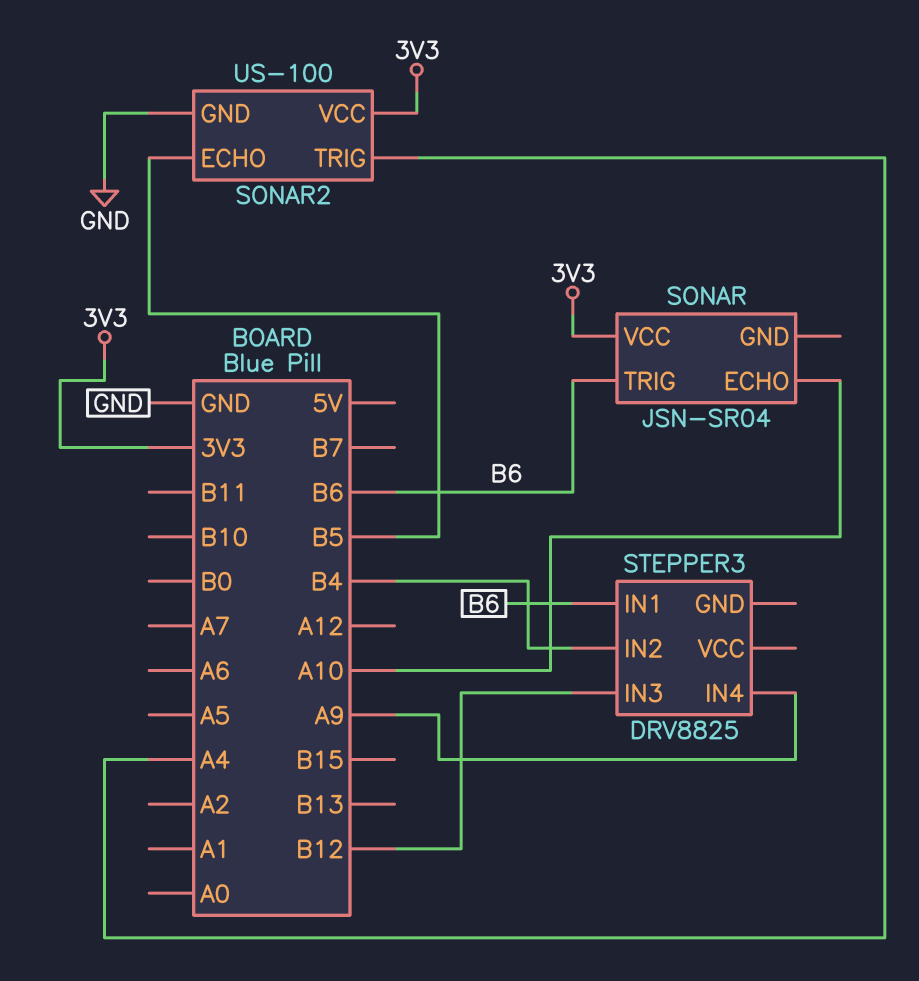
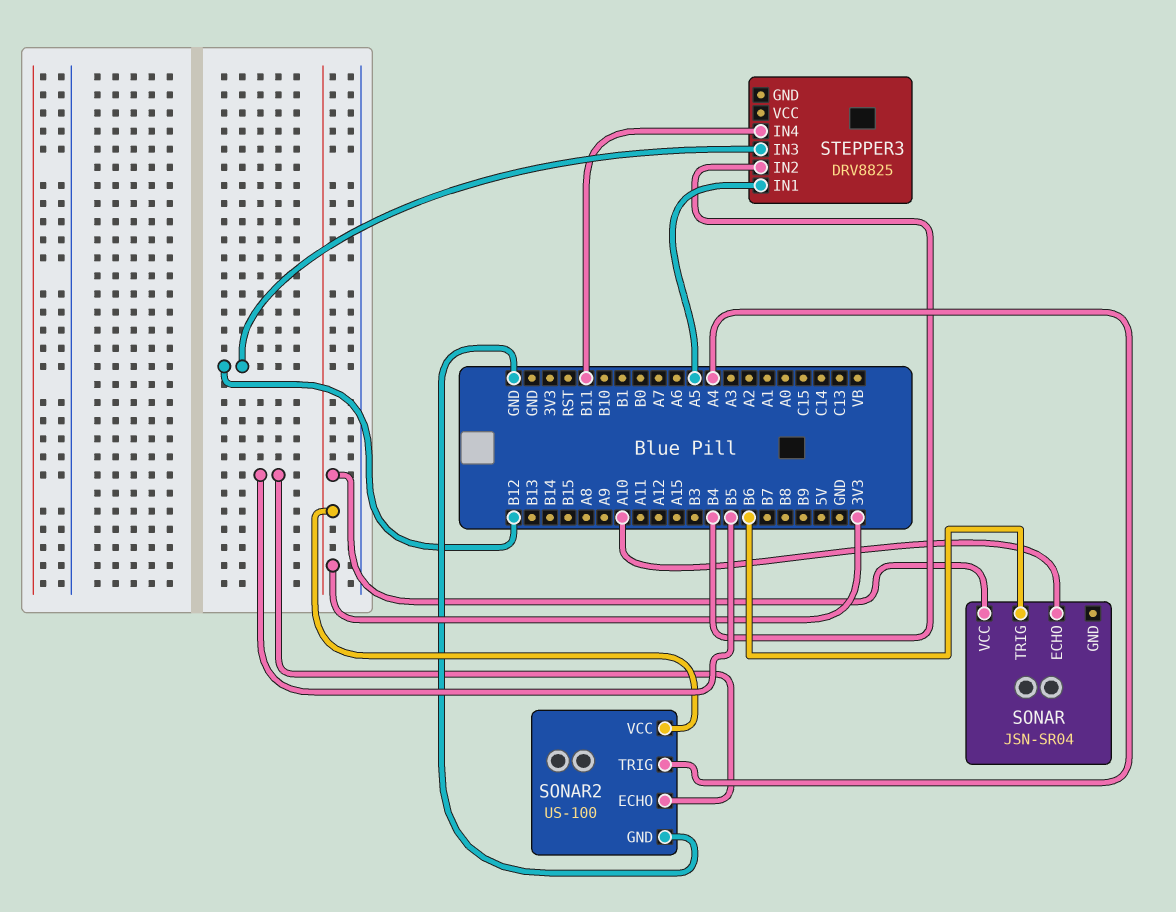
STEPPER3 pin IN1: B6 -> A5
STEPPER3 pin IN4: A9 -> B11

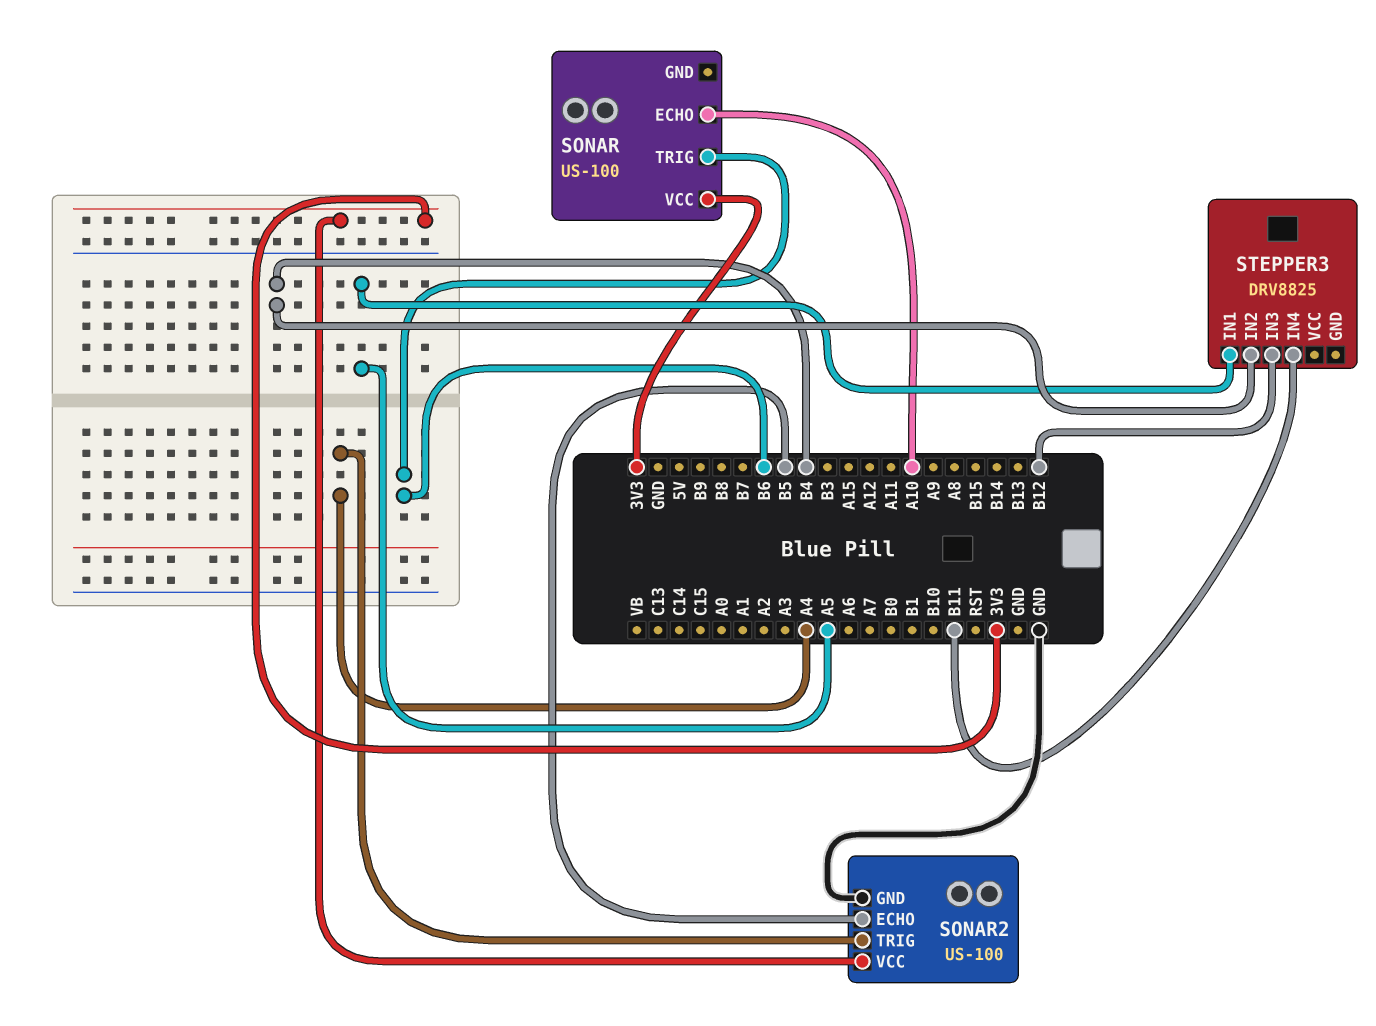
SONAR: JSN-SR04 -> US-100

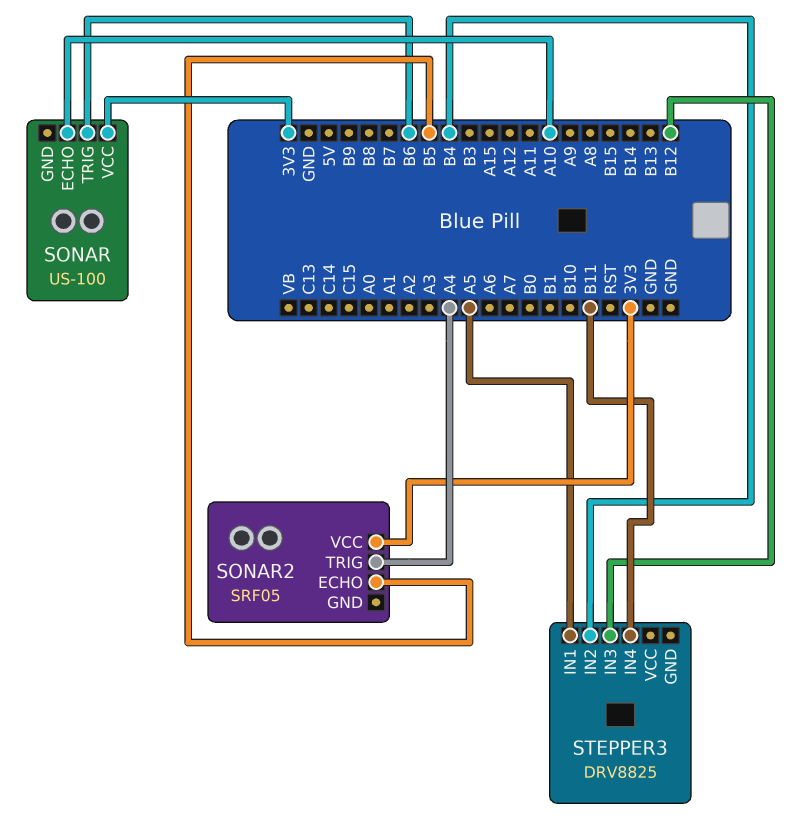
SONAR2: US-100 -> SRF05
SONAR2 pin GND: GND -> none

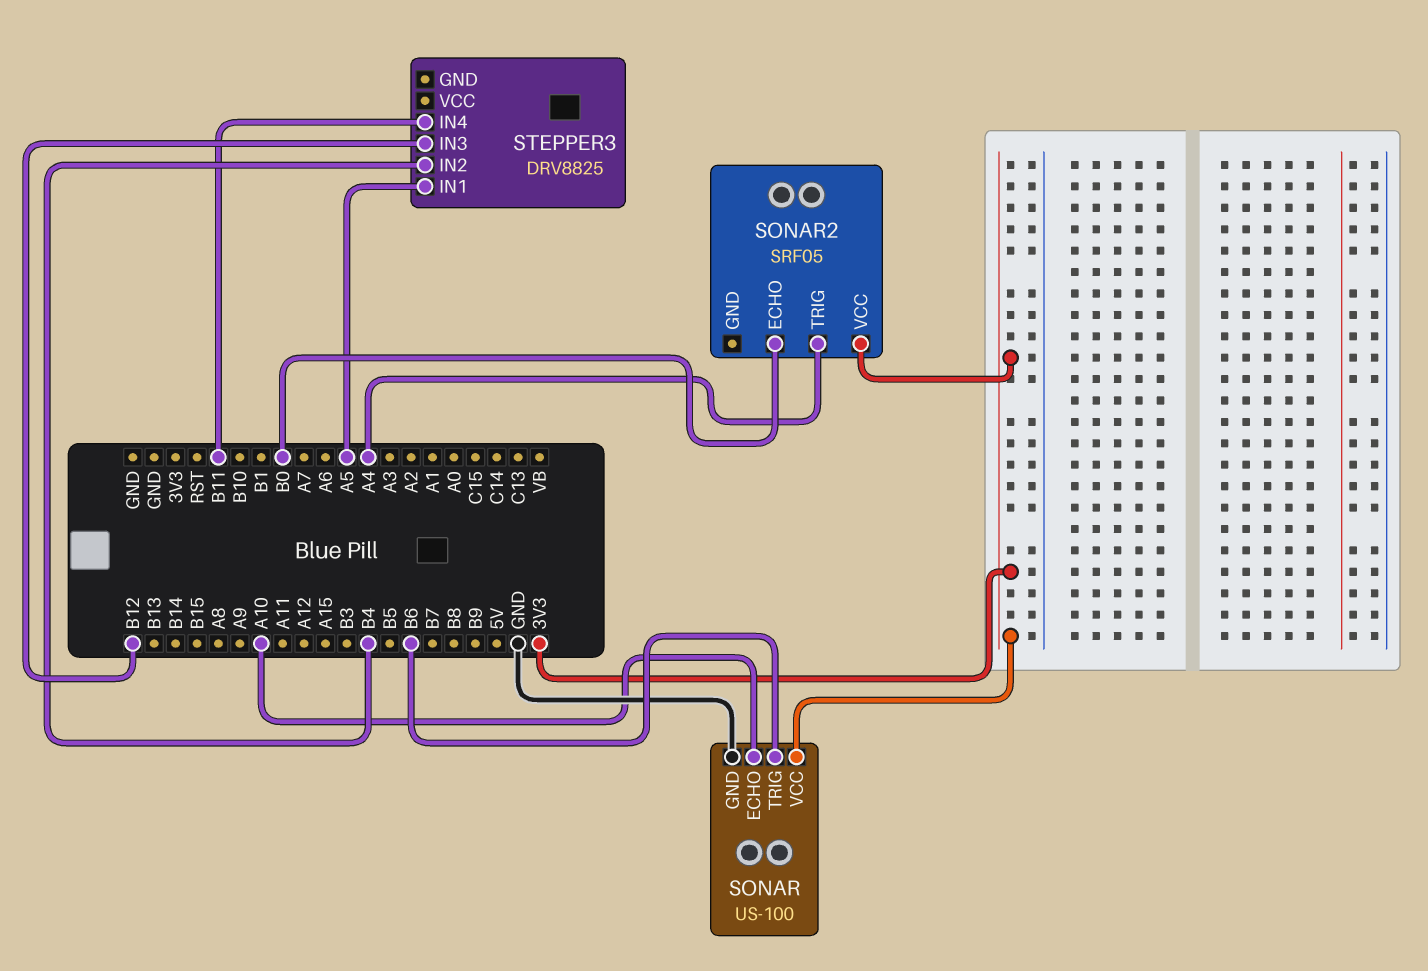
SONAR pin GND: none -> GND
SONAR2 pin ECHO: B5 -> B0

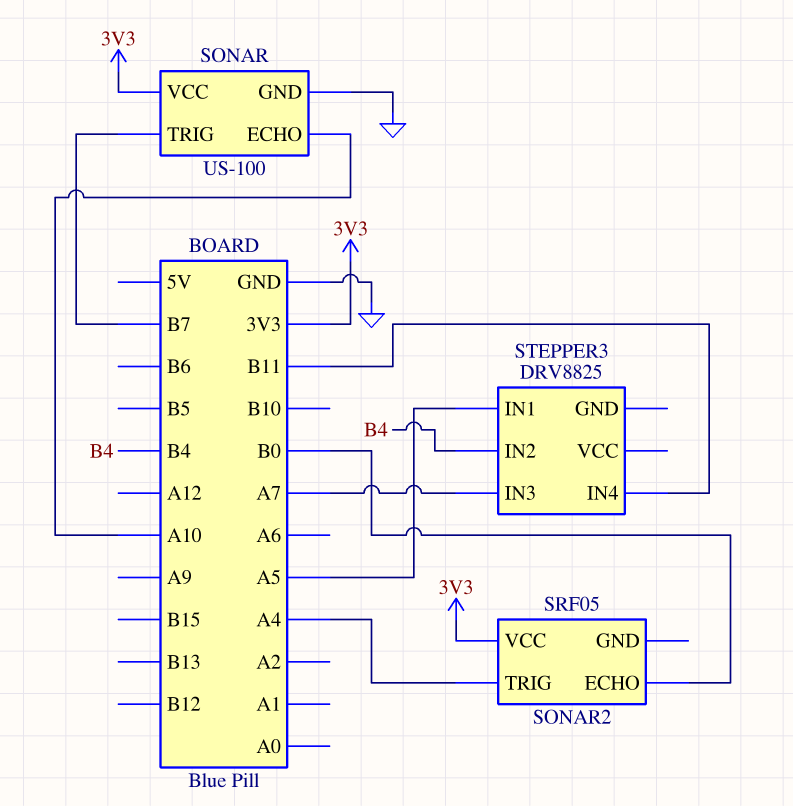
SONAR pin TRIG: B6 -> B7
STEPPER3 pin IN3: B12 -> A7

